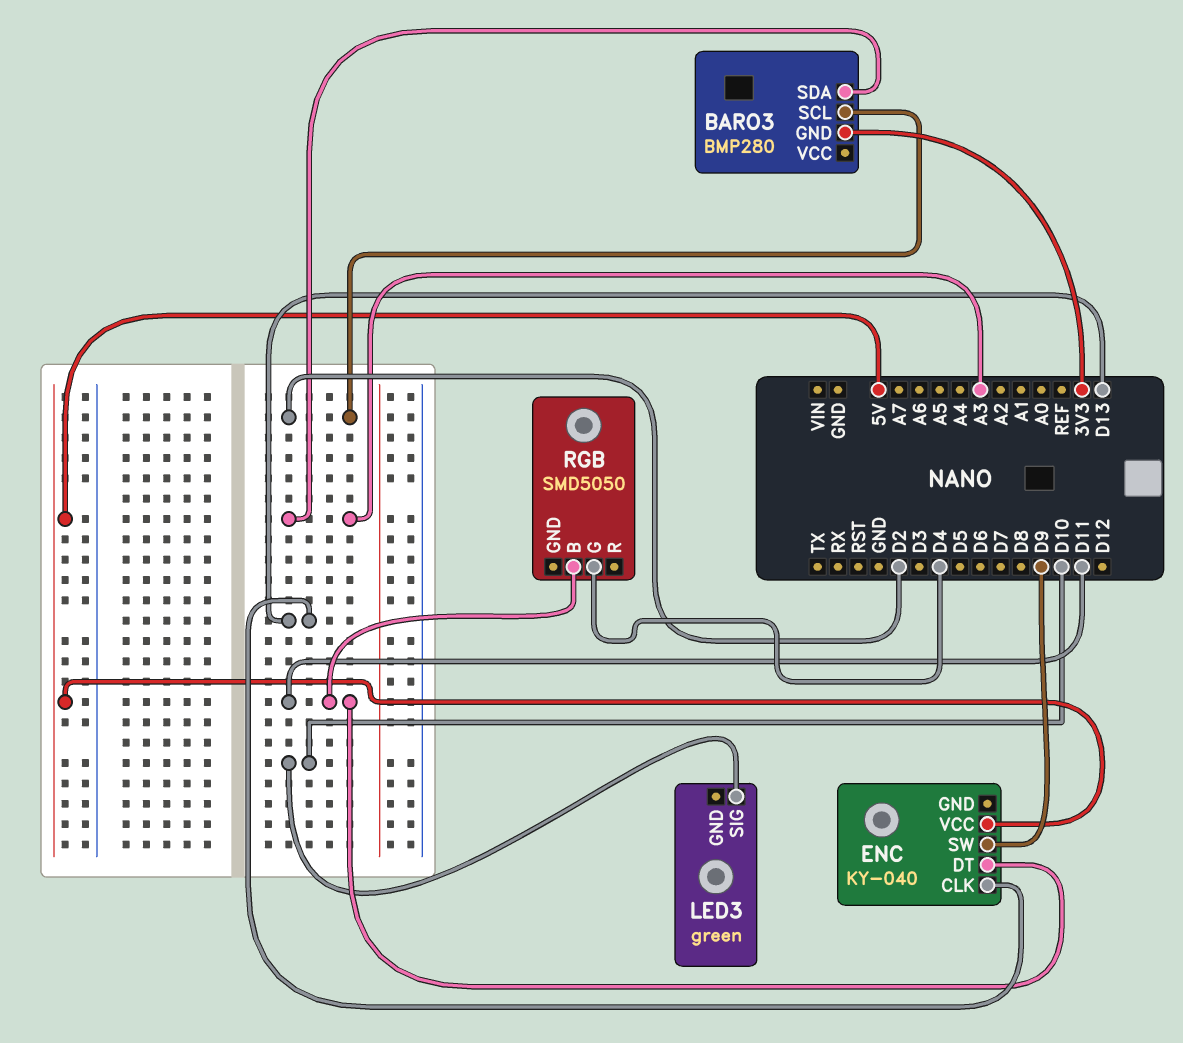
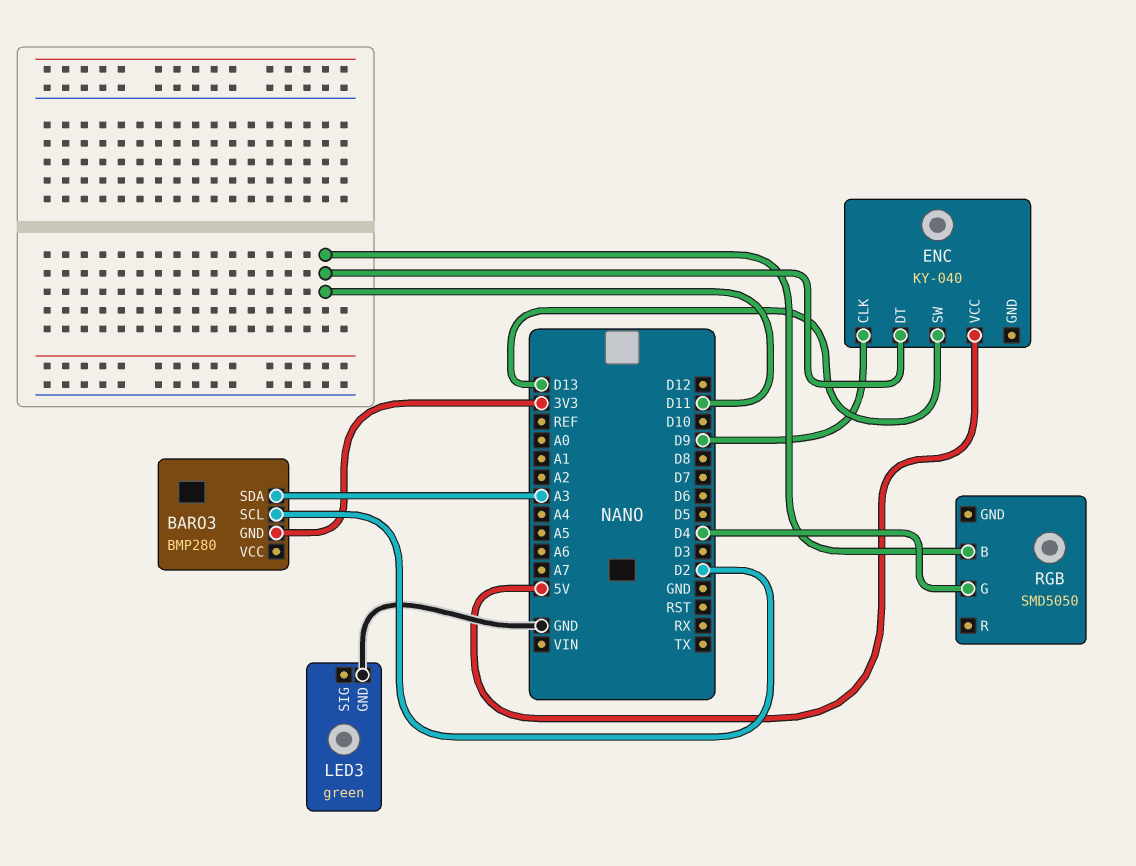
ENC pin CLK: D13 -> D9
ENC pin SW: D9 -> D13
LED3 pin GND: none -> GND
LED3 pin SIG: D10 -> none

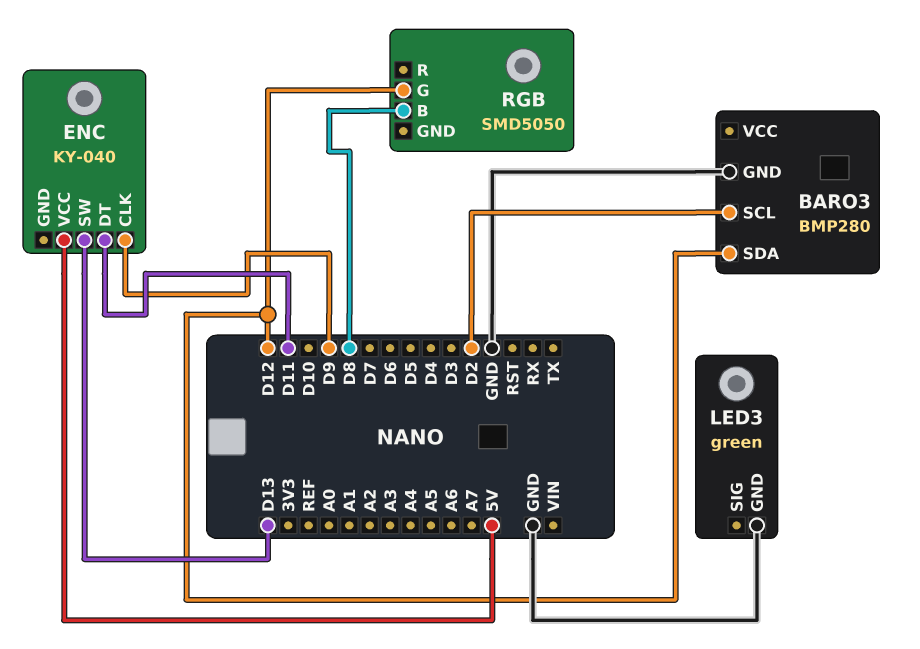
BARO3 pin GND: 3V3 -> GND
BARO3 pin SDA: A3 -> D12
RGB pin B: D11 -> D8
RGB pin G: D4 -> D12

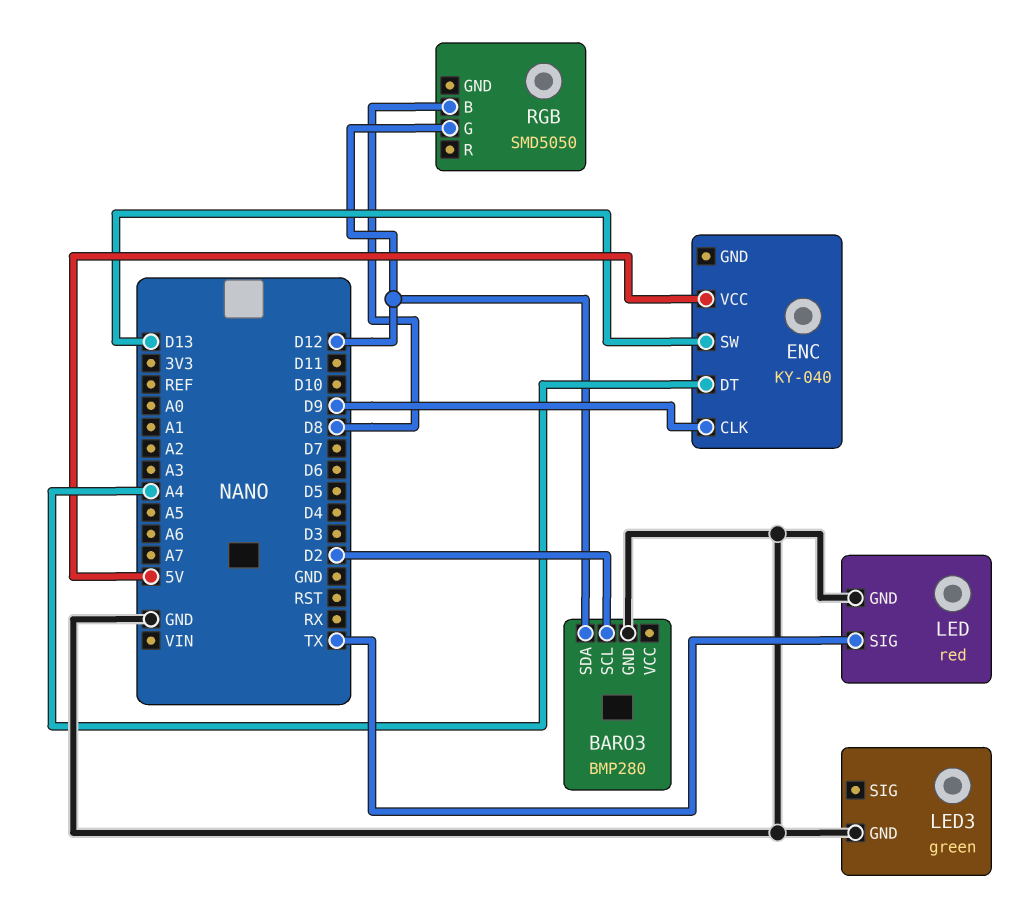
ENC pin DT: D11 -> A4
LED: none -> red
LED pin GND: none -> GND
LED pin SIG: none -> TX

